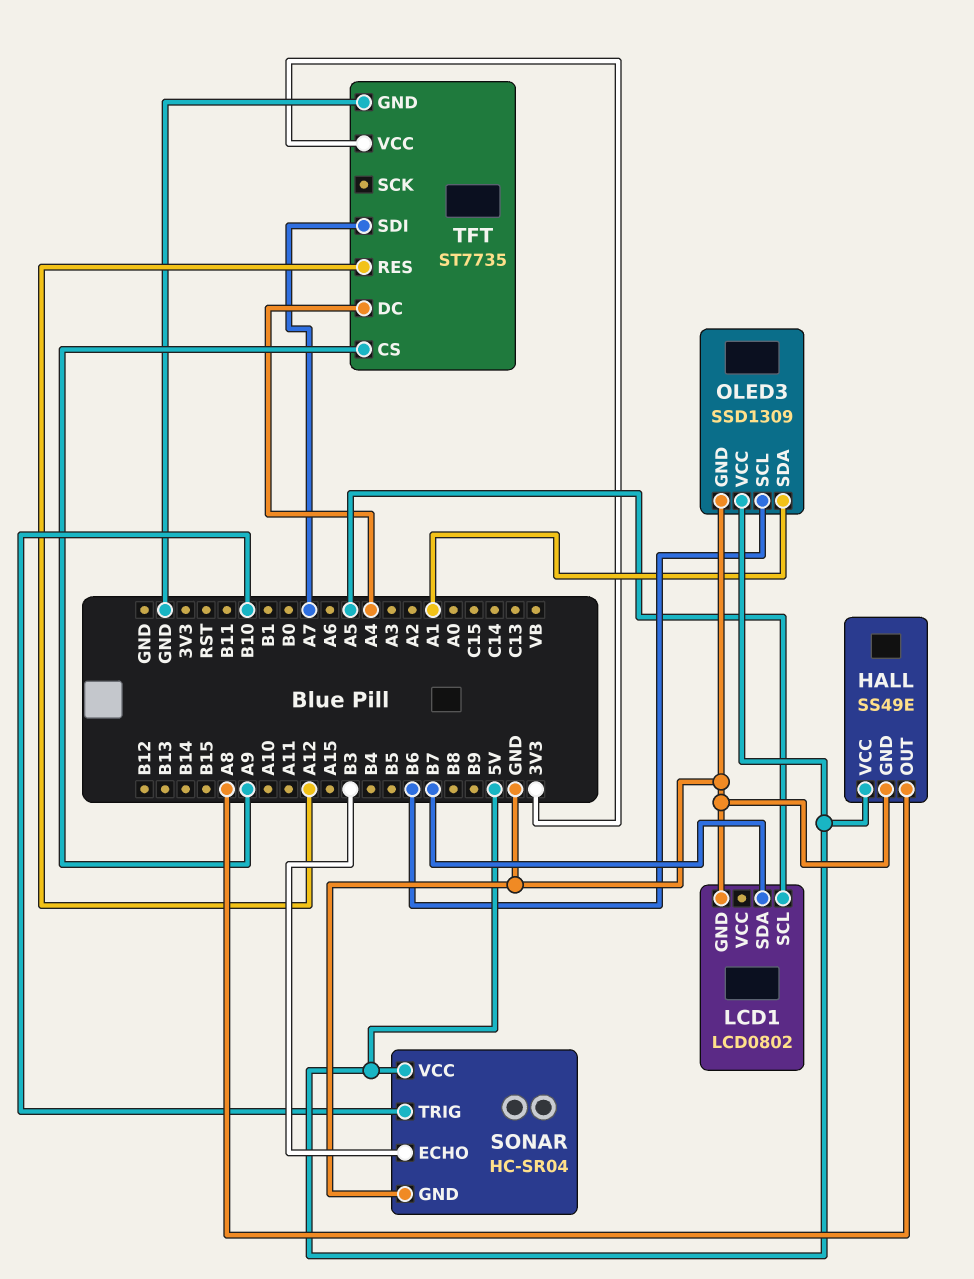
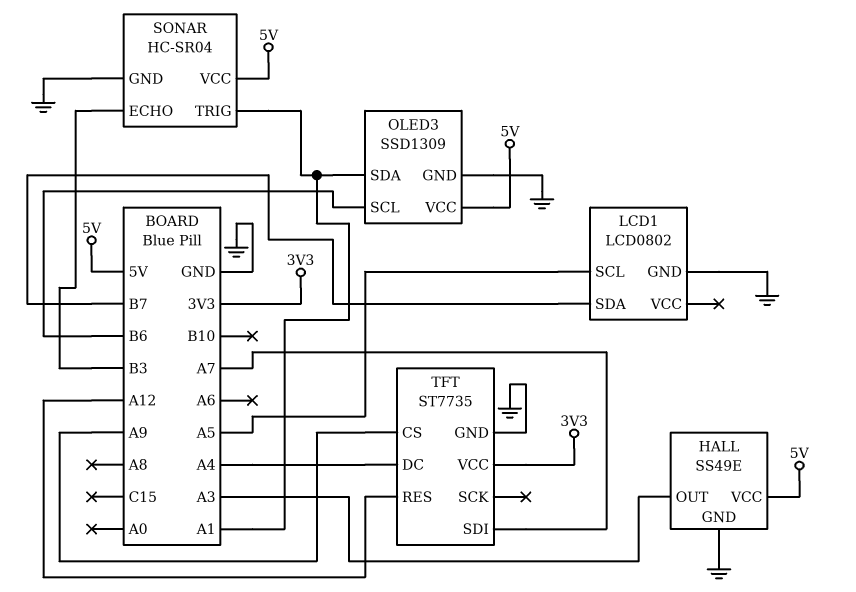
HALL pin OUT: A8 -> A3
SONAR pin TRIG: B10 -> A1

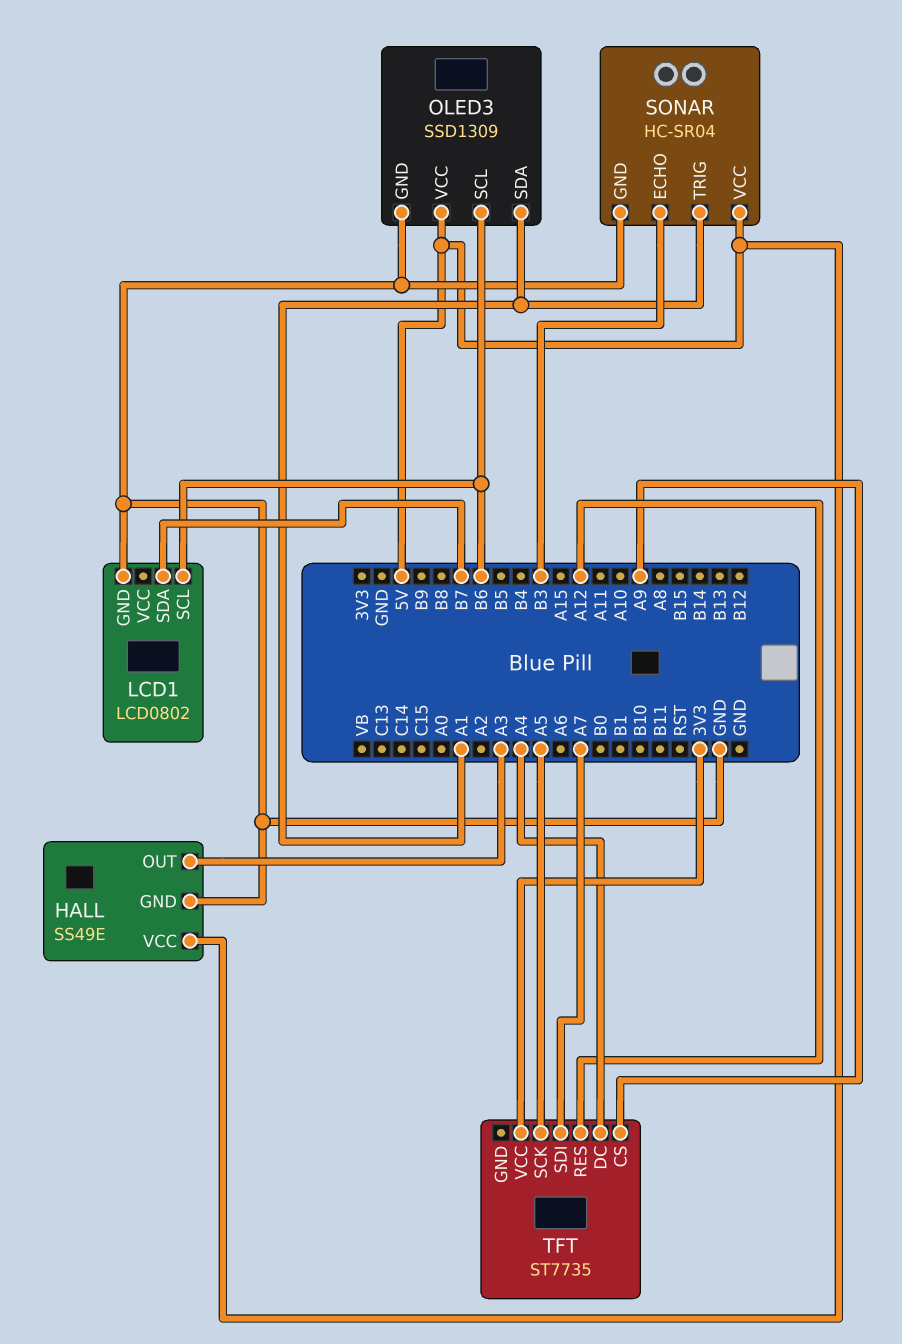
LCD1 pin SCL: A5 -> B6
TFT pin GND: GND -> none
TFT pin SCK: none -> A5

